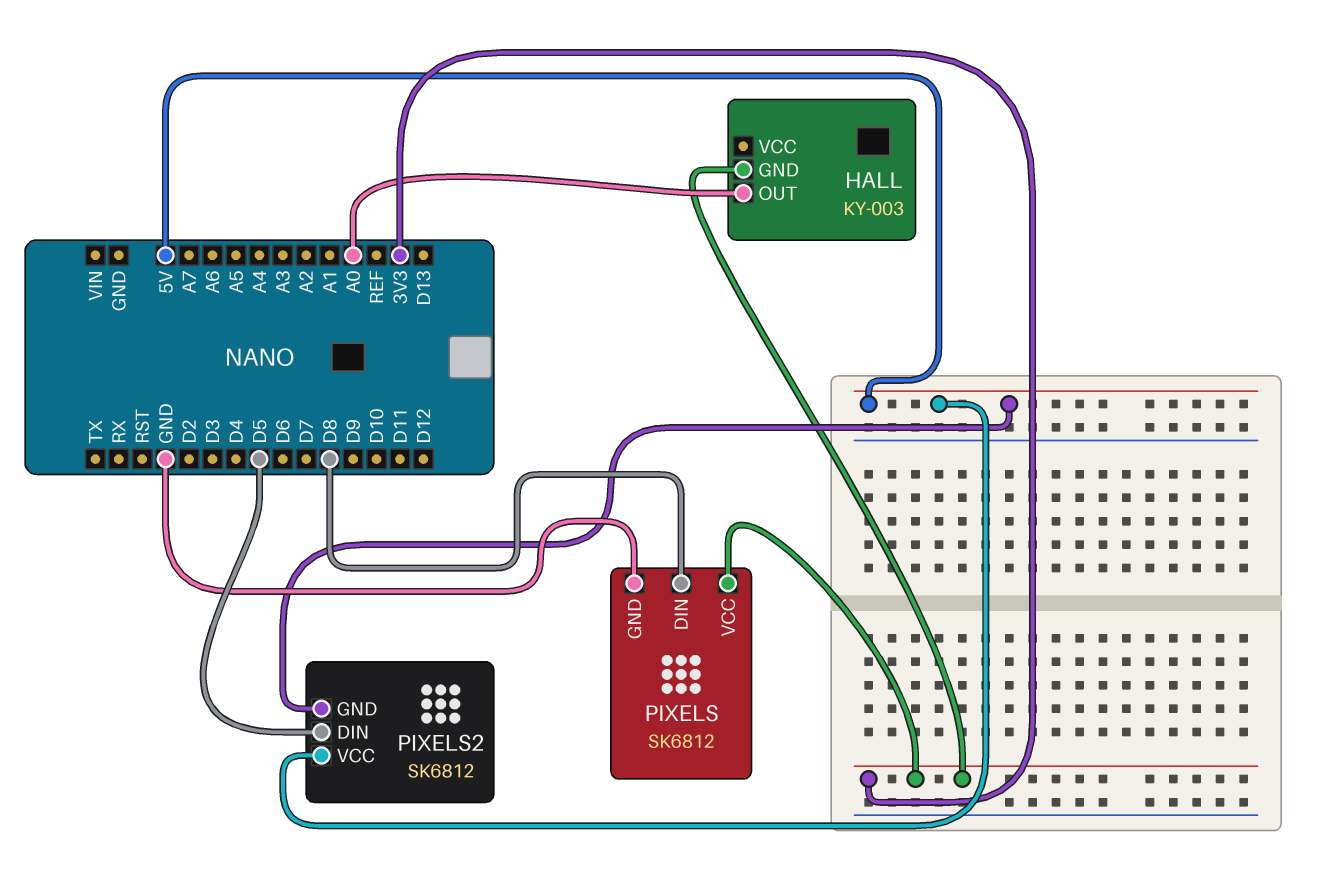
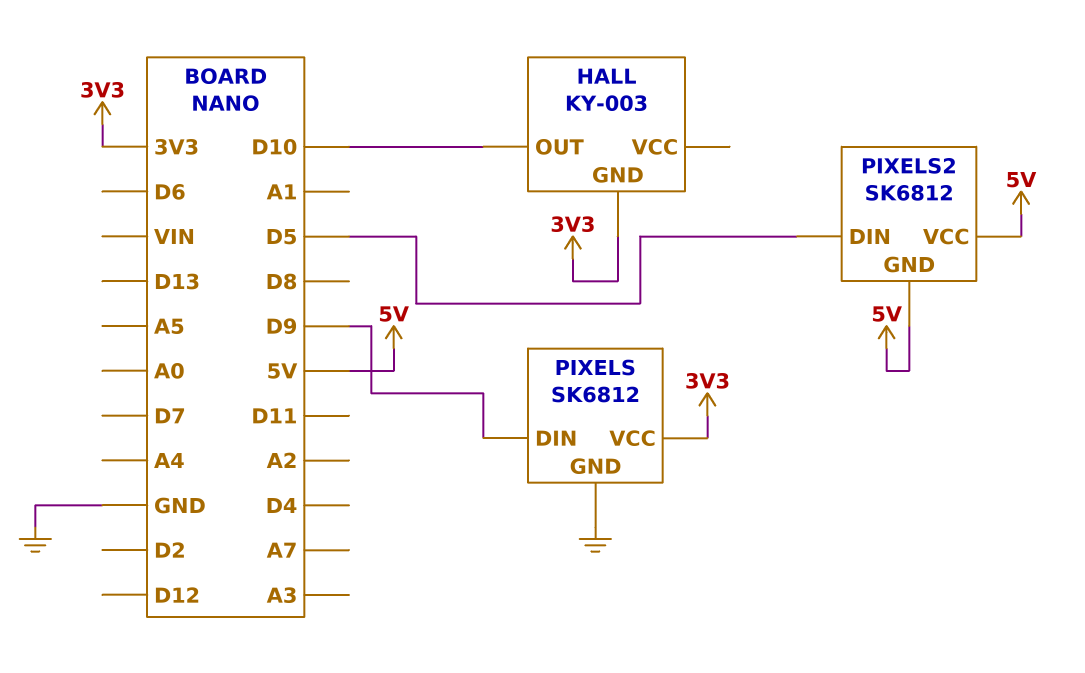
HALL pin OUT: A0 -> D10
PIXELS pin DIN: D8 -> D9

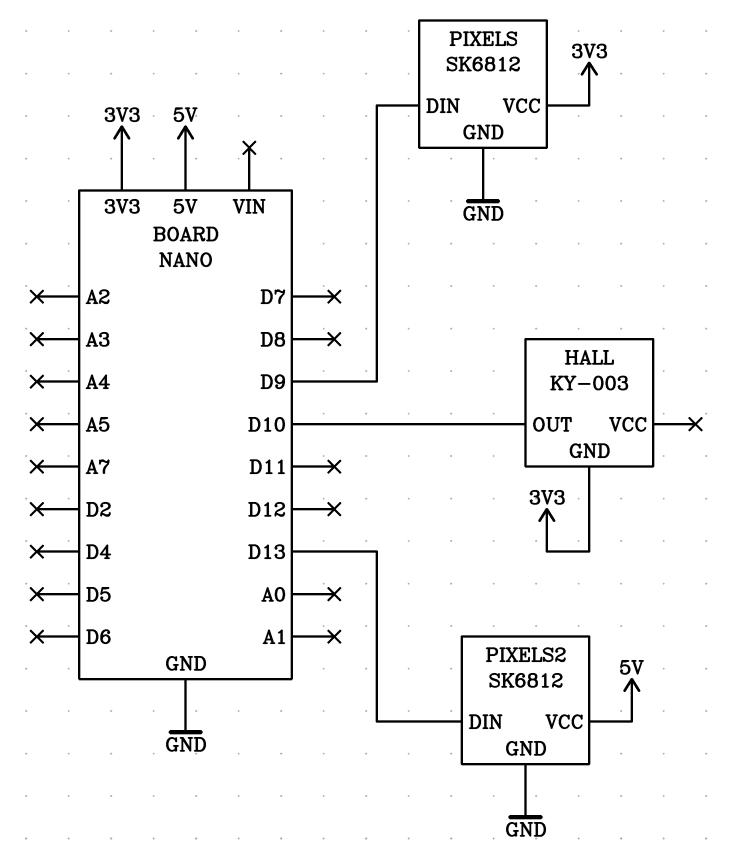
PIXELS2 pin DIN: D5 -> D13
PIXELS2 pin GND: 5V -> GND

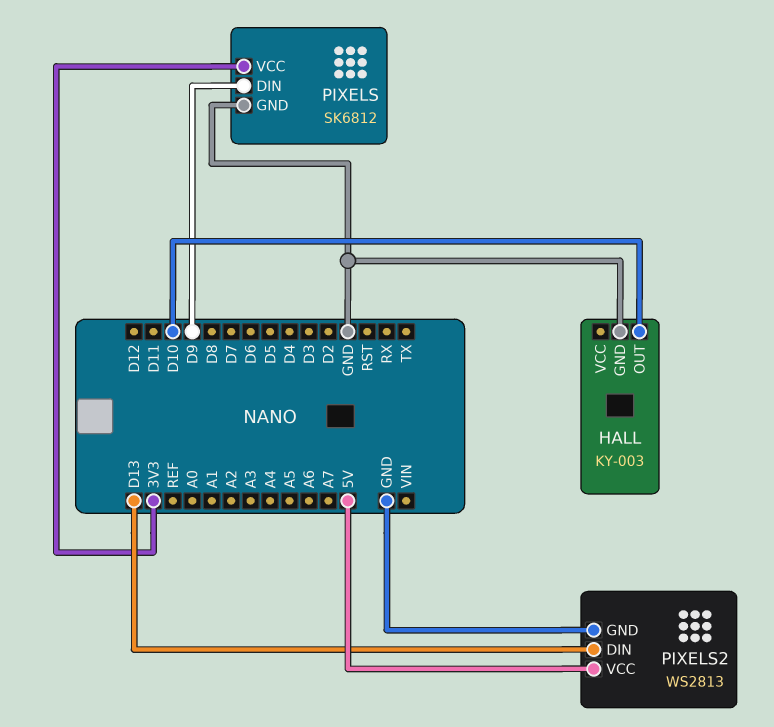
HALL pin GND: 3V3 -> GND
PIXELS2: SK6812 -> WS2813

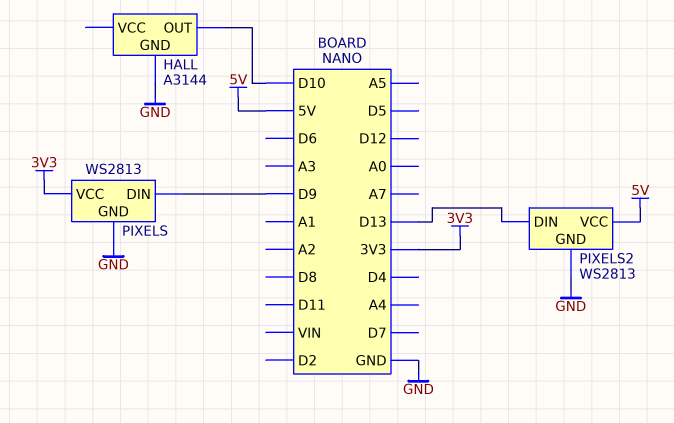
HALL: KY-003 -> A3144
PIXELS: SK6812 -> WS2813

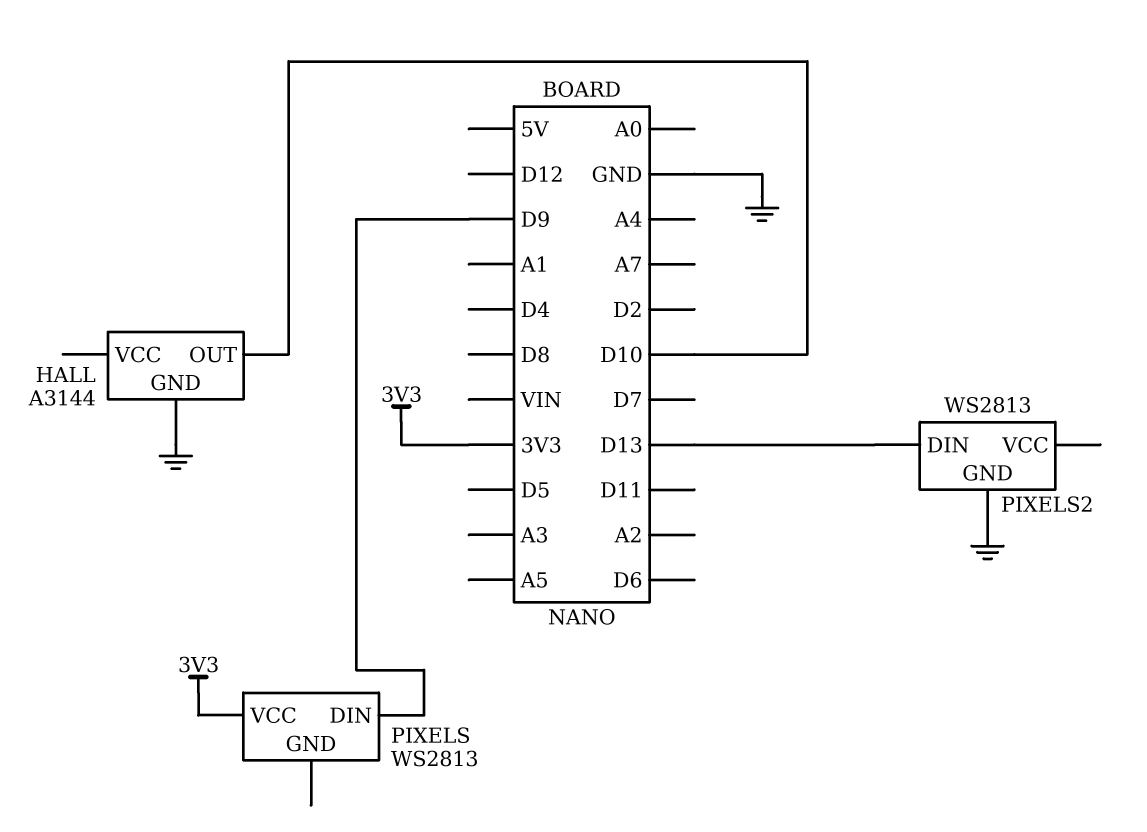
PIXELS pin GND: GND -> none
PIXELS2 pin VCC: 5V -> none

